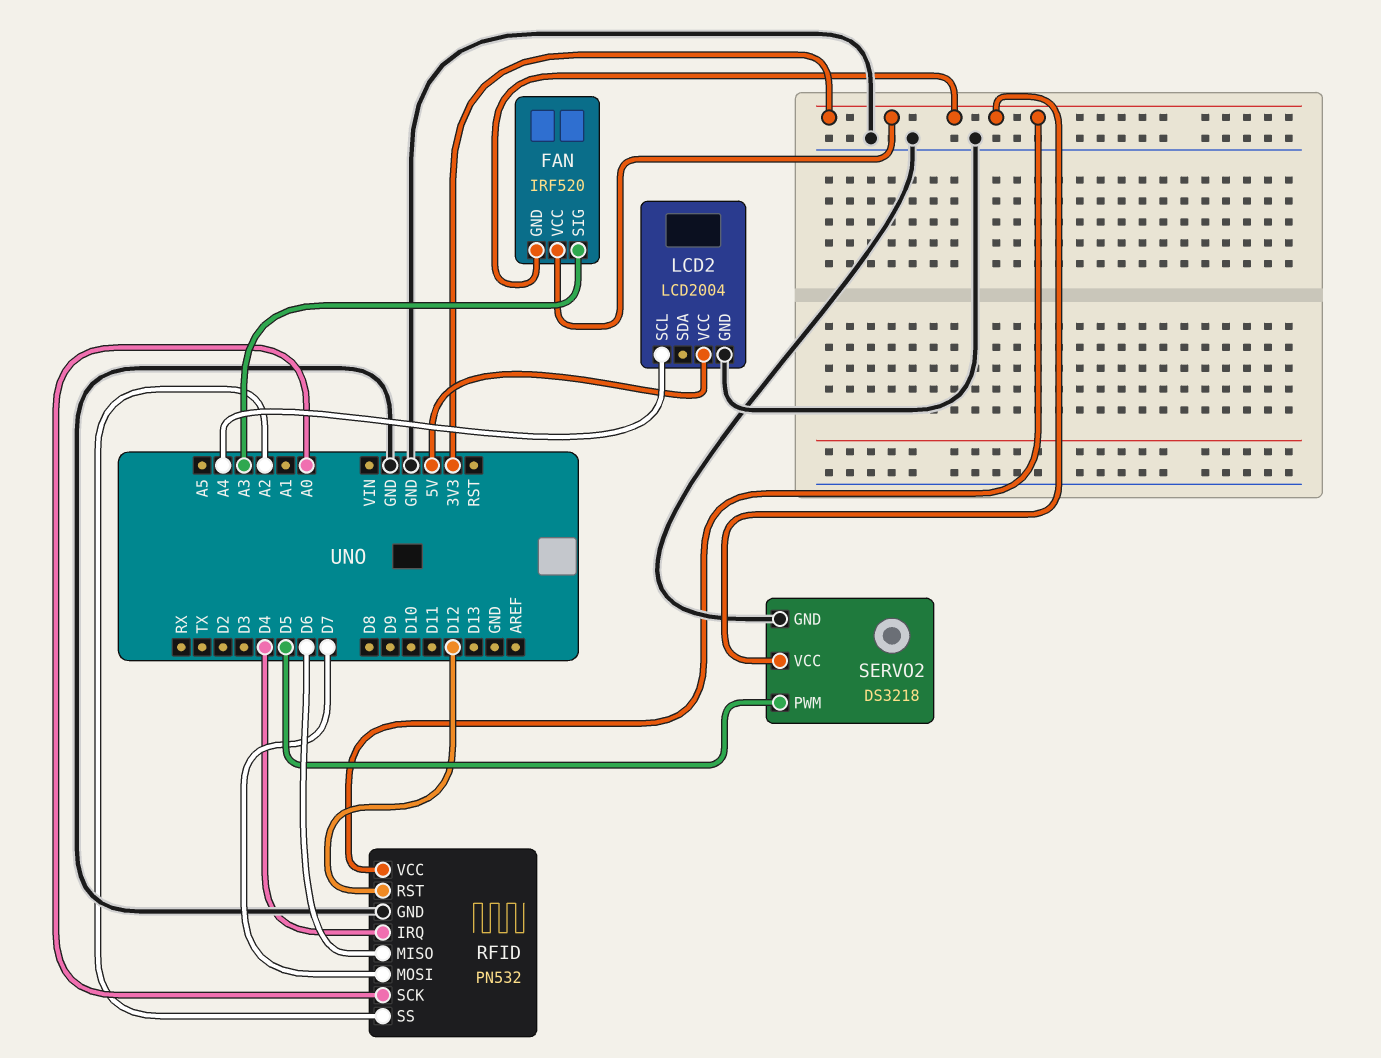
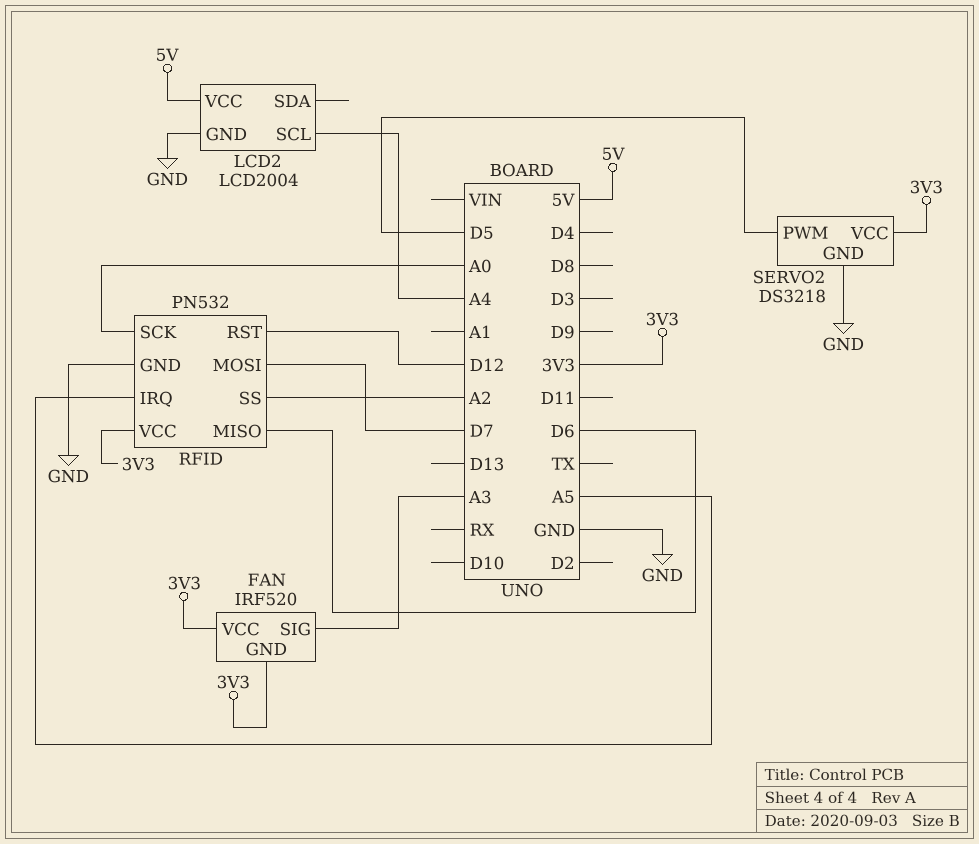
RFID pin IRQ: D4 -> A5

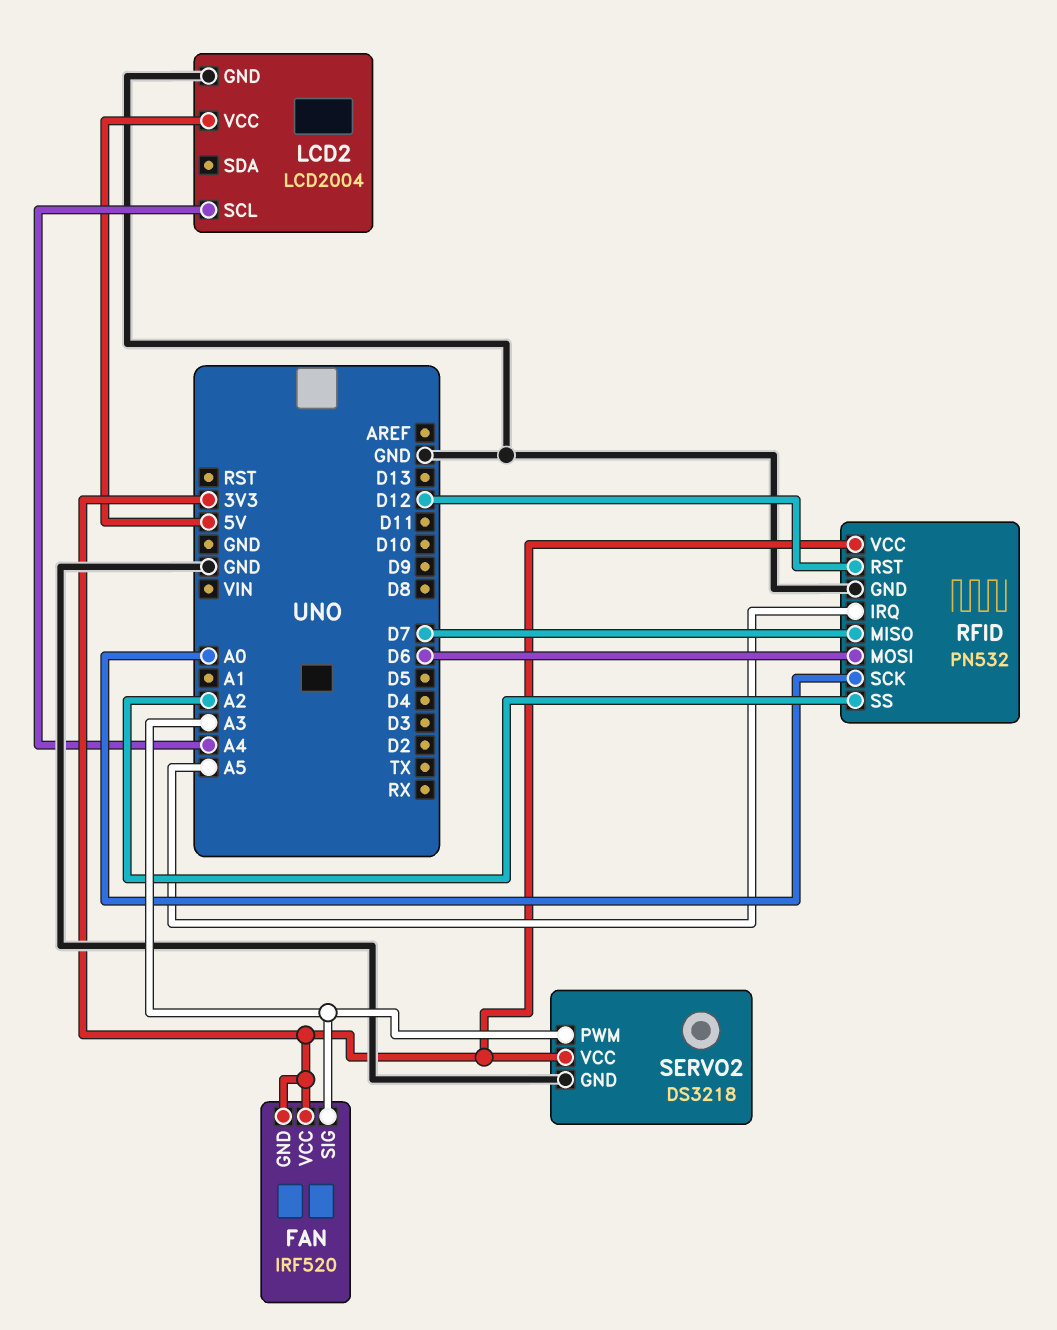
RFID pin MISO: D6 -> D7
RFID pin MOSI: D7 -> D6
SERVO2 pin PWM: D5 -> A3

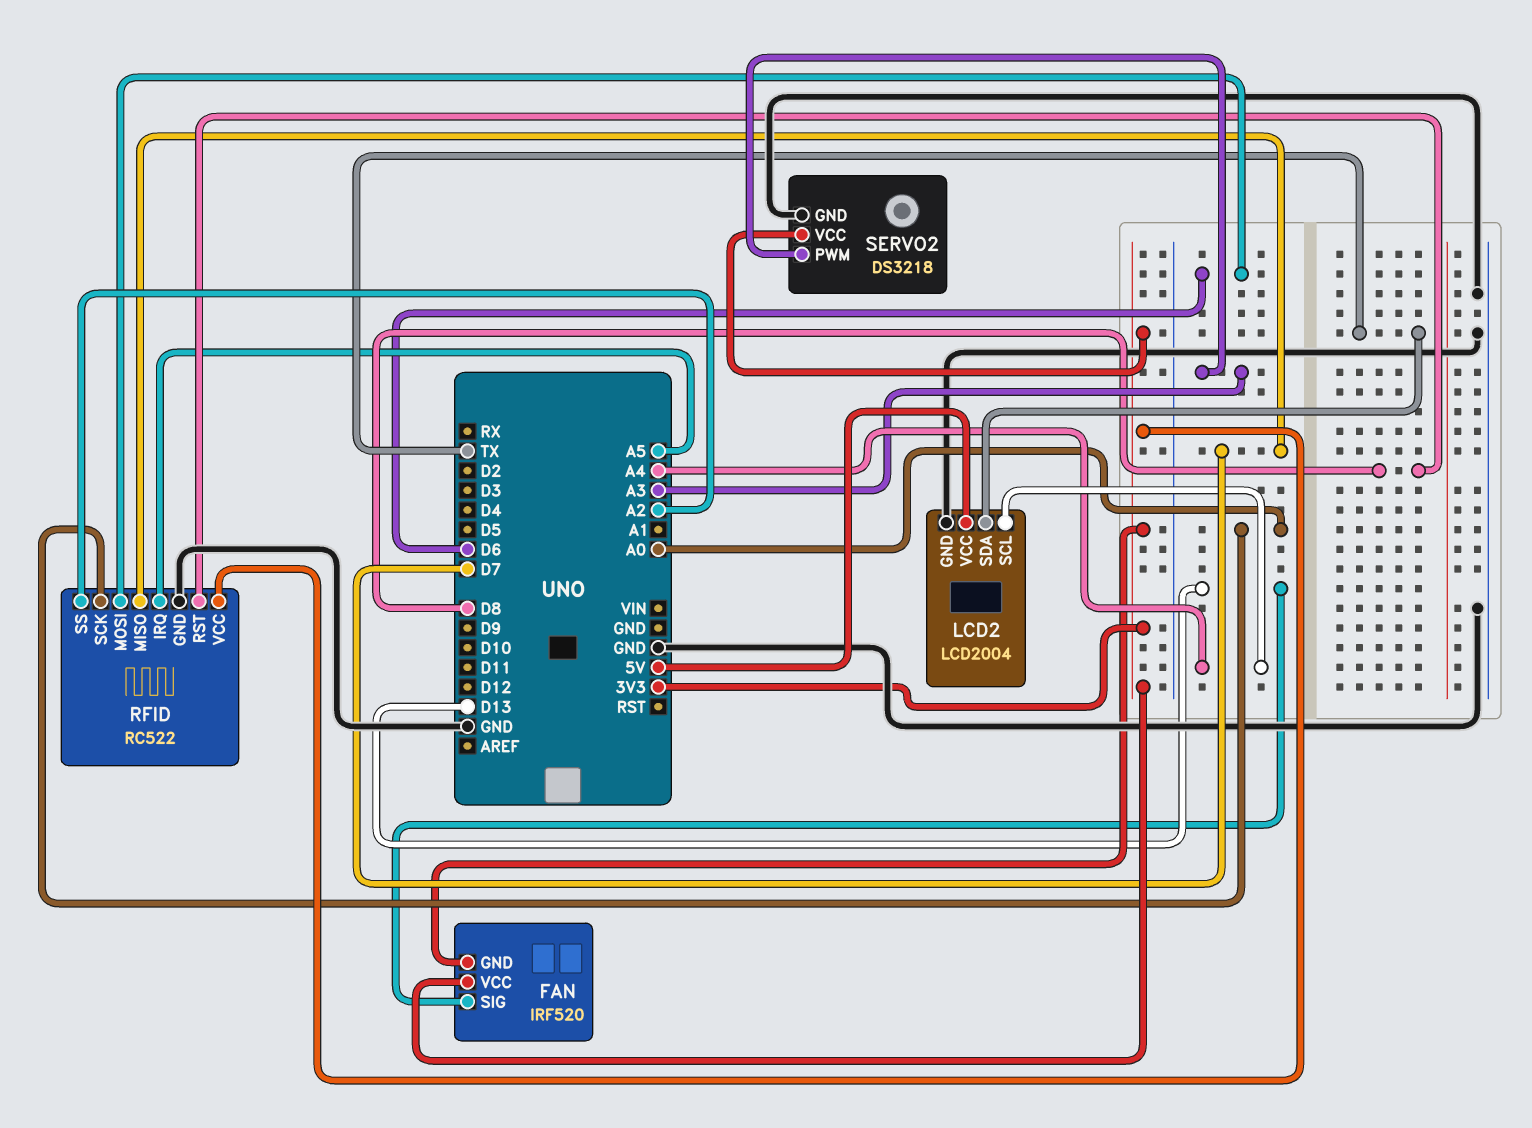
FAN pin SIG: A3 -> D13
LCD2 pin SDA: none -> TX
RFID: PN532 -> RC522
RFID pin RST: D12 -> D8

